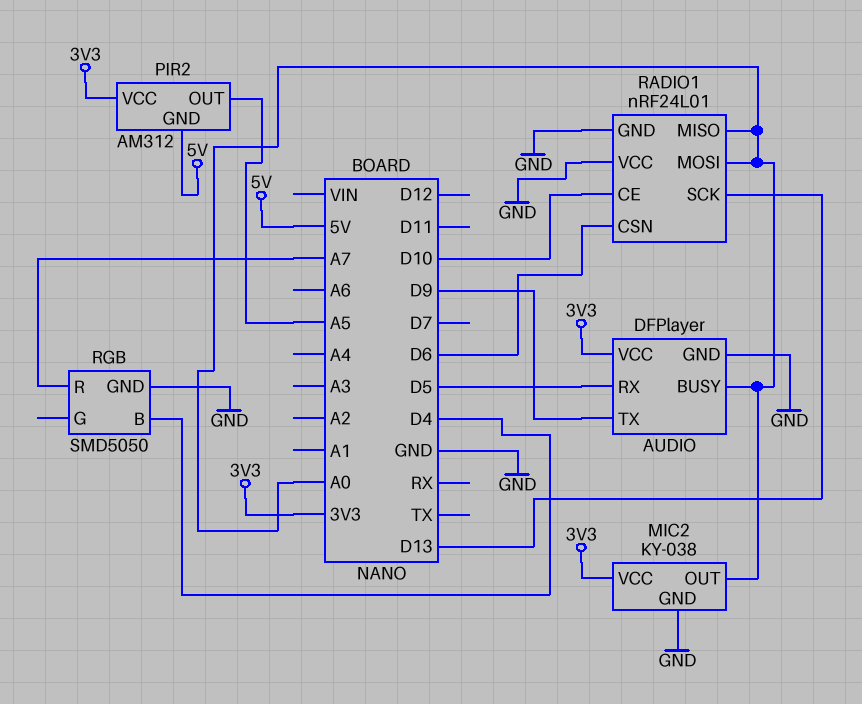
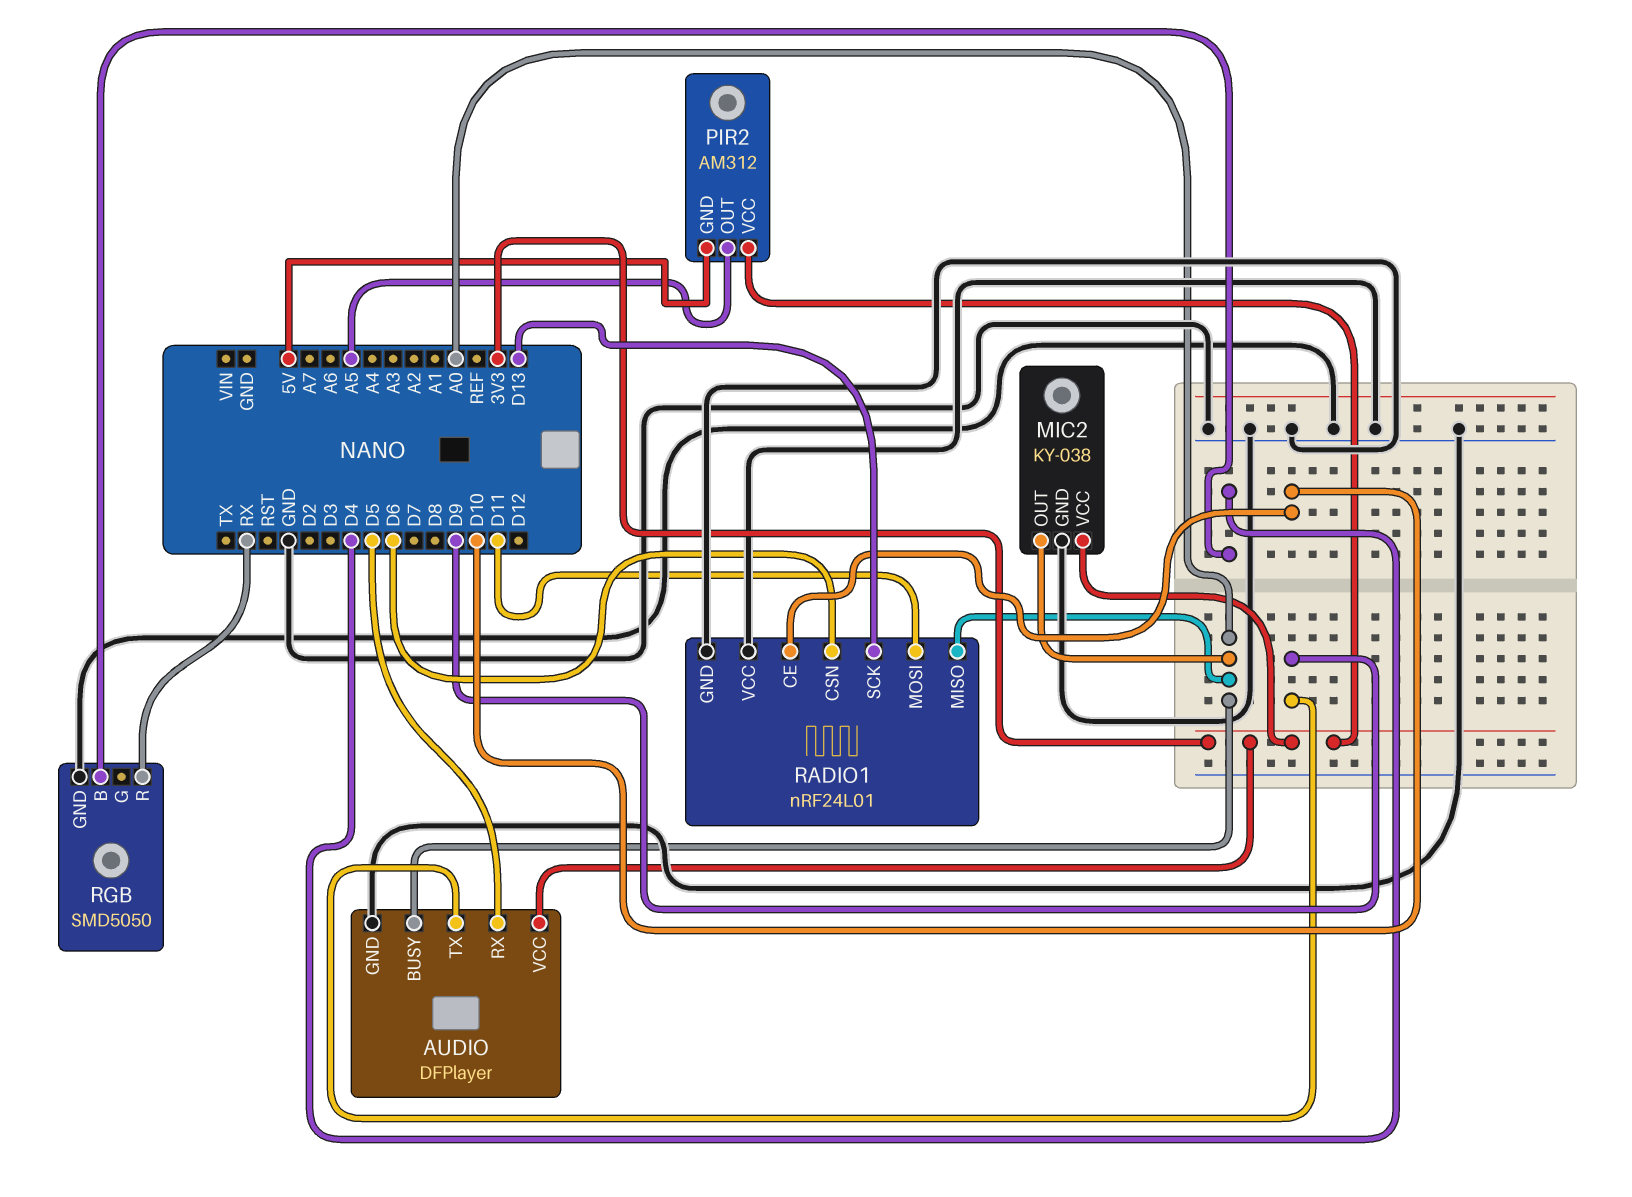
RADIO1 pin MOSI: A0 -> D11
RGB pin R: A7 -> RX

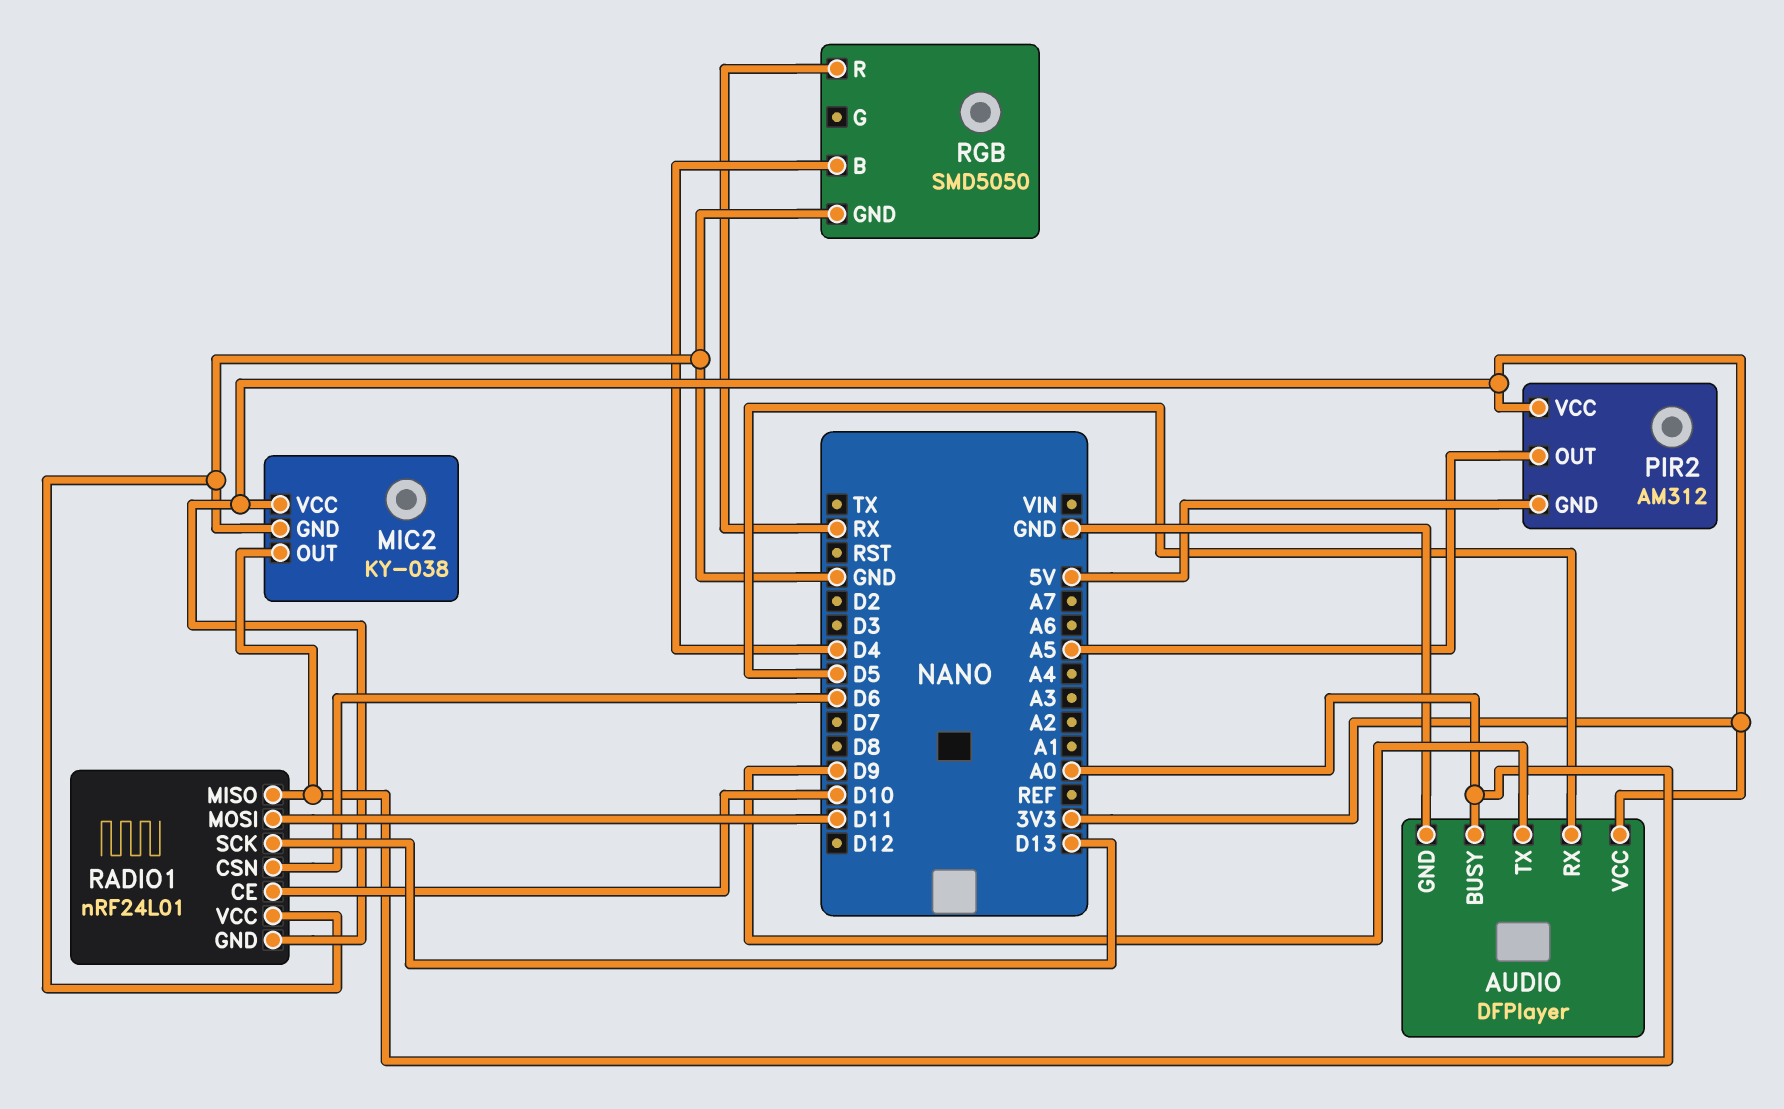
RADIO1 pin GND: GND -> 3V3

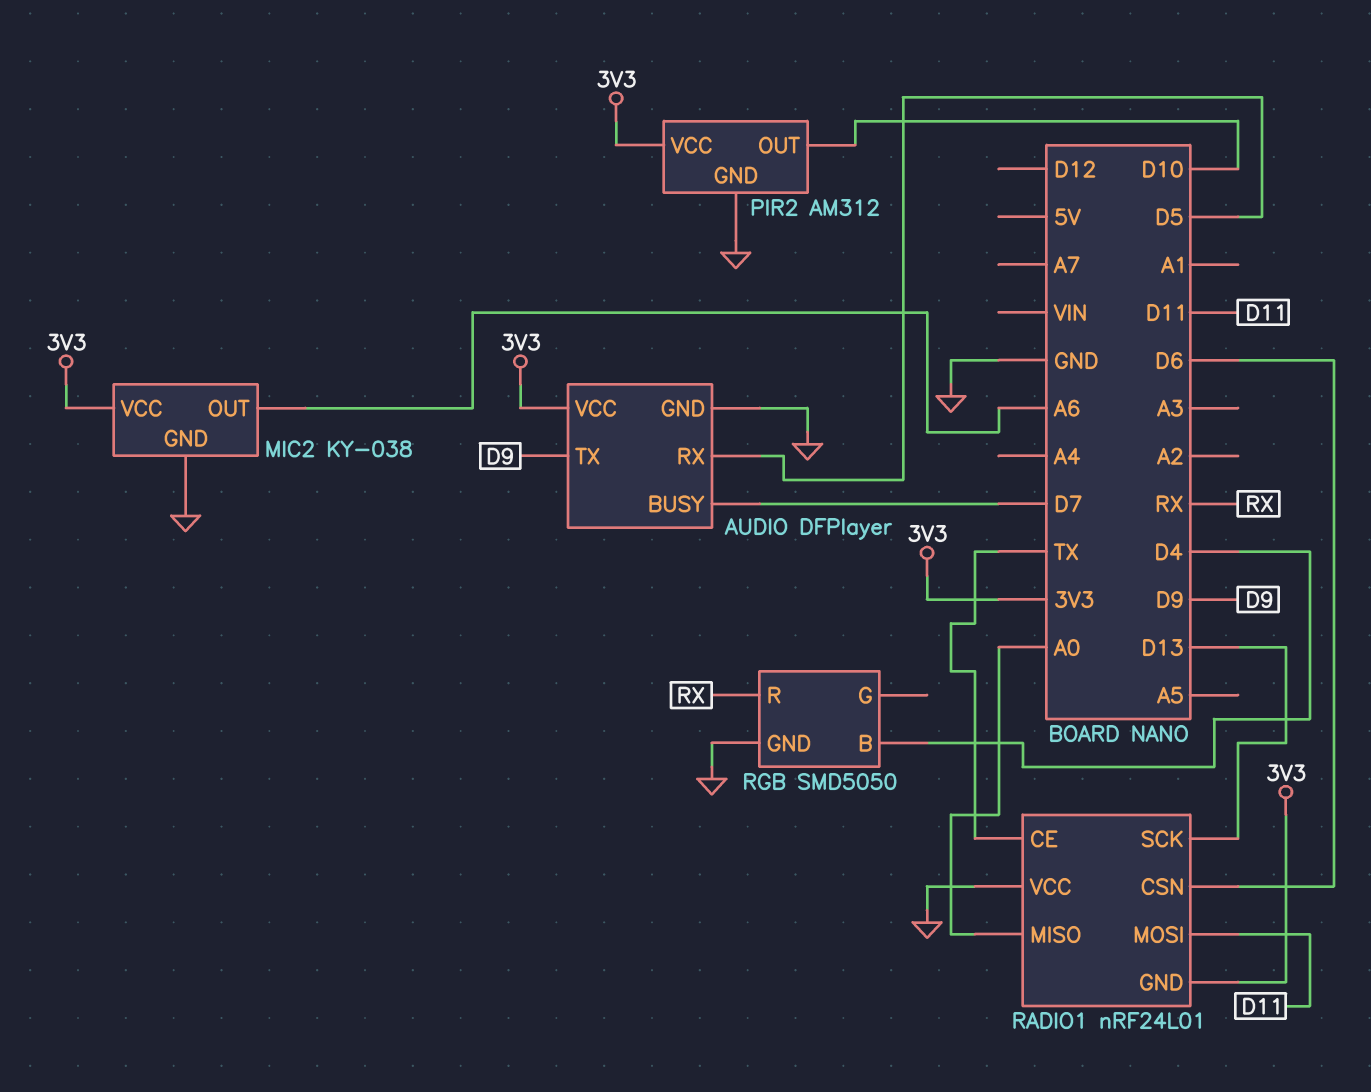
AUDIO pin BUSY: A0 -> D7
MIC2 pin OUT: A0 -> A6
PIR2 pin GND: 5V -> GND
PIR2 pin OUT: A5 -> D10
RADIO1 pin CE: D10 -> TX

